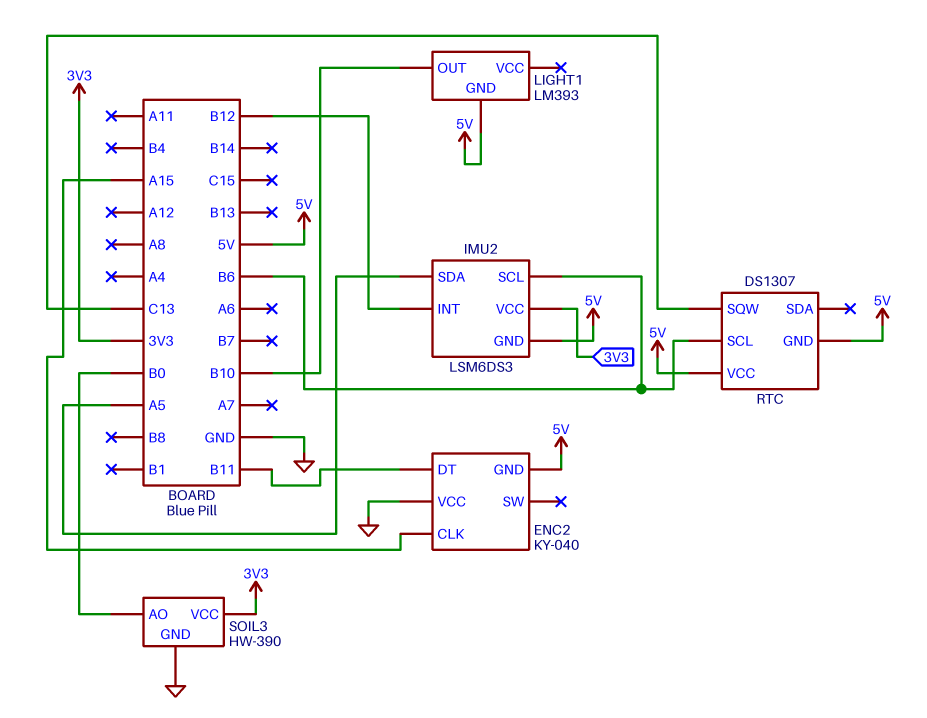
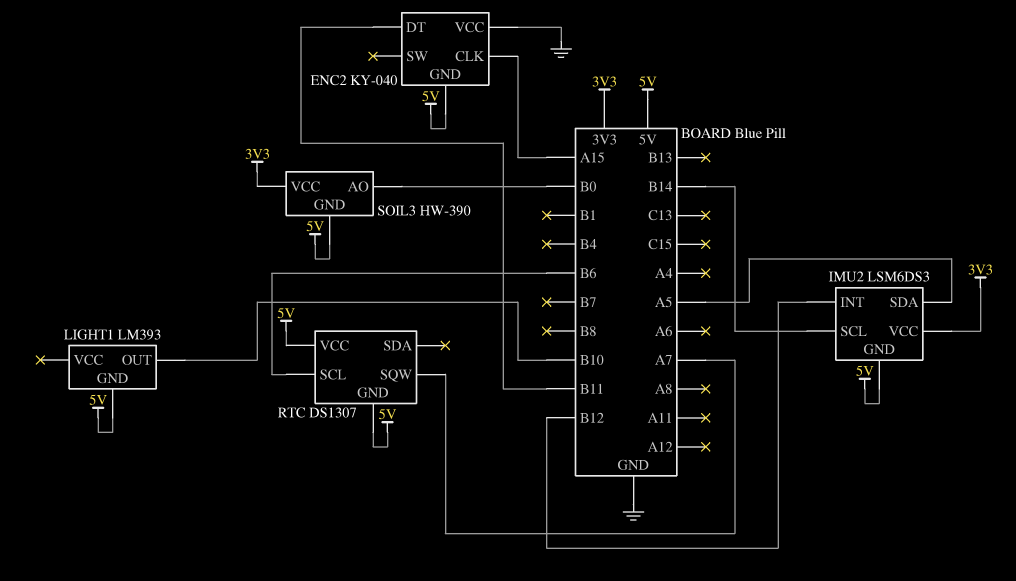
IMU2 pin SCL: B6 -> B14
RTC pin SQW: C13 -> A7
SOIL3 pin GND: GND -> 5V

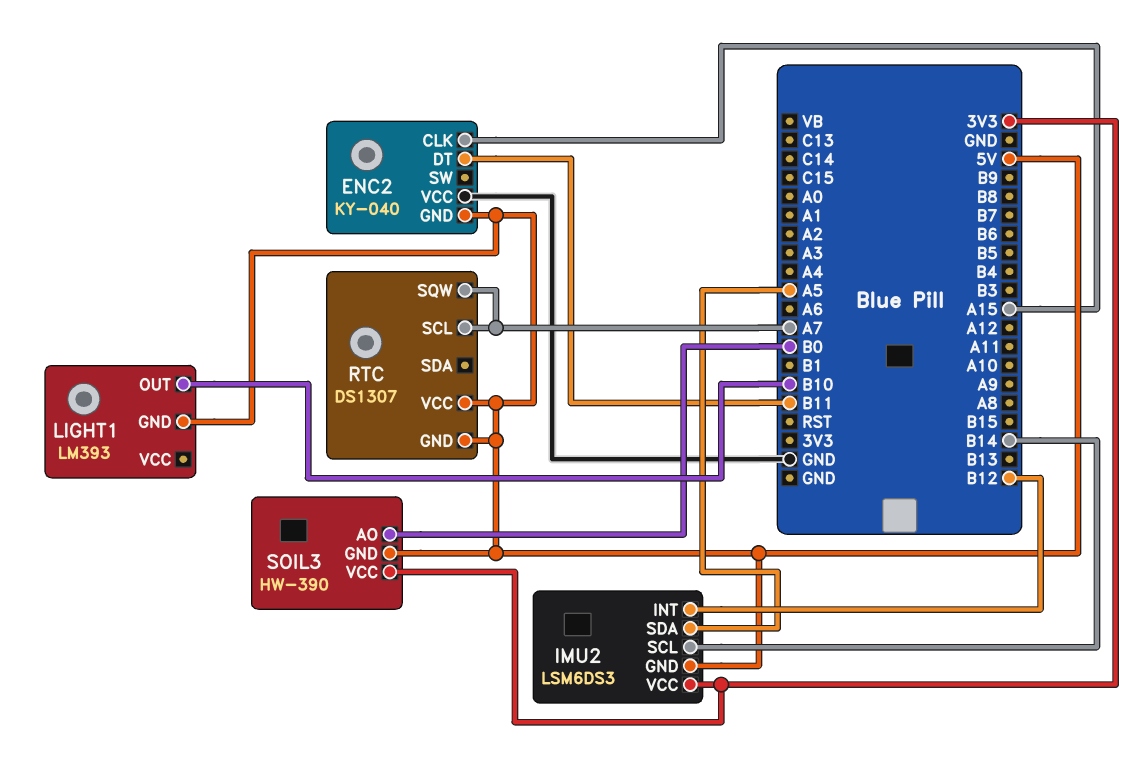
RTC pin SCL: B6 -> A7

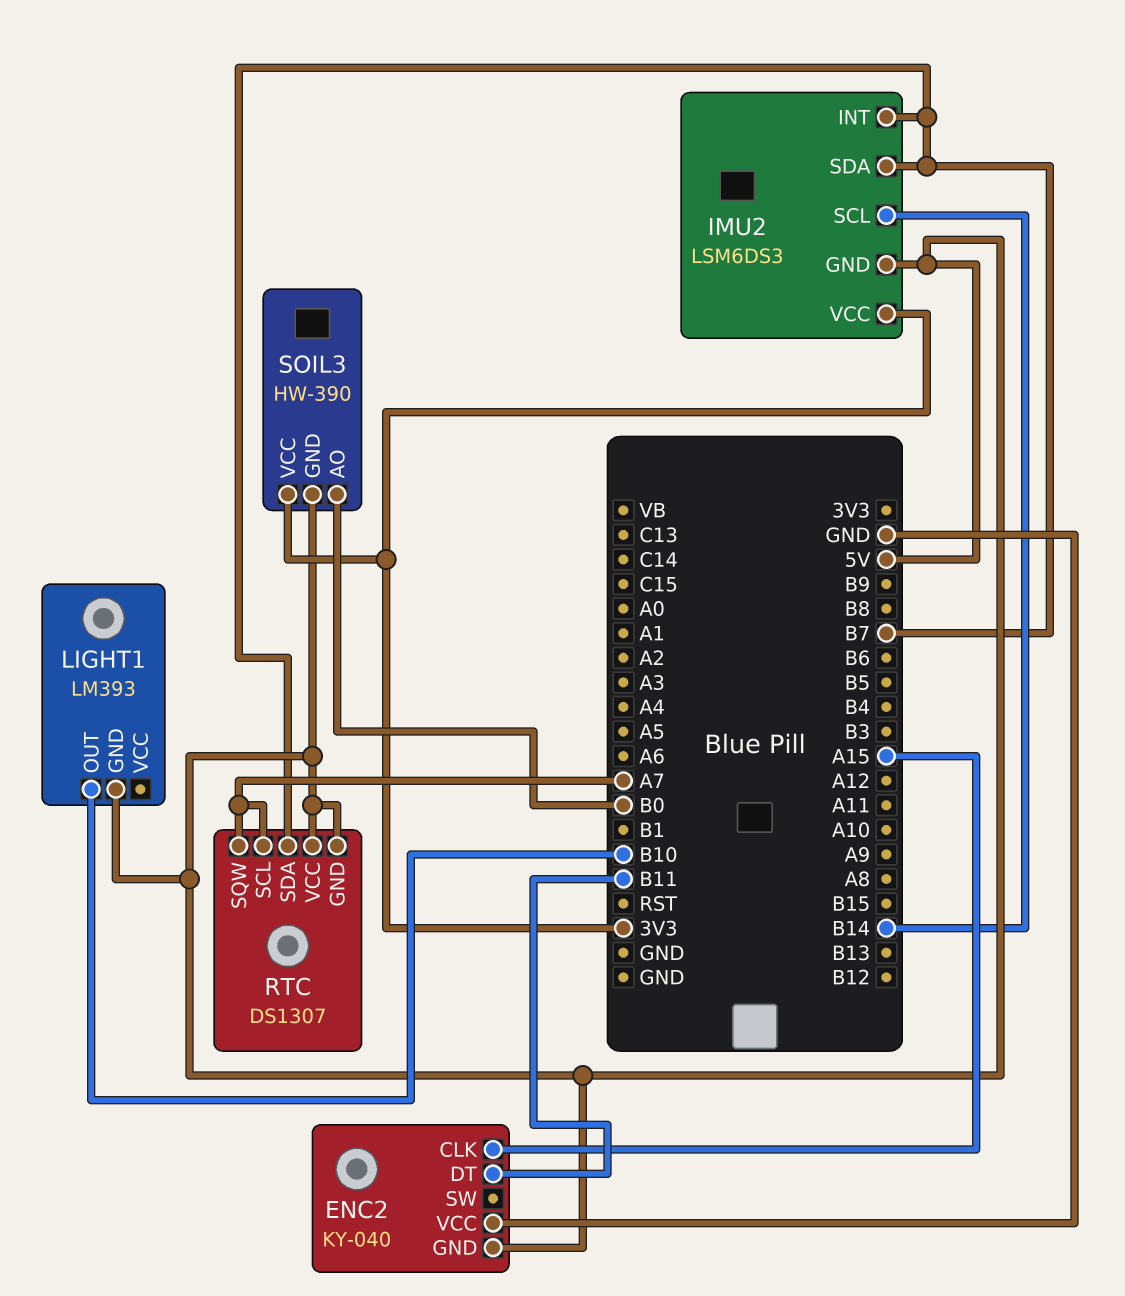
IMU2 pin INT: B12 -> B7
IMU2 pin SDA: A5 -> B7
RTC pin SDA: none -> B7

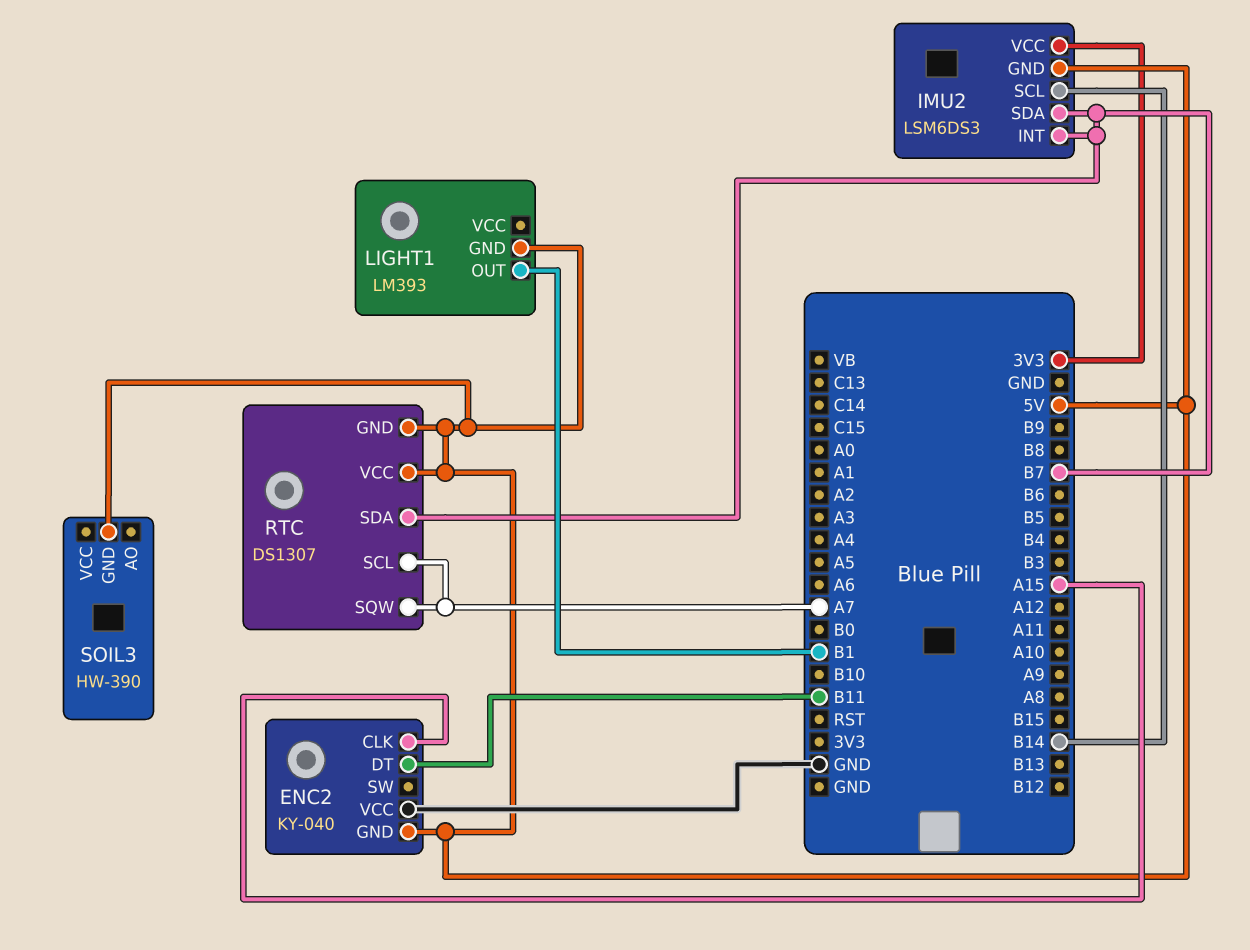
LIGHT1 pin OUT: B10 -> B1
SOIL3 pin AO: B0 -> none
SOIL3 pin VCC: 3V3 -> none

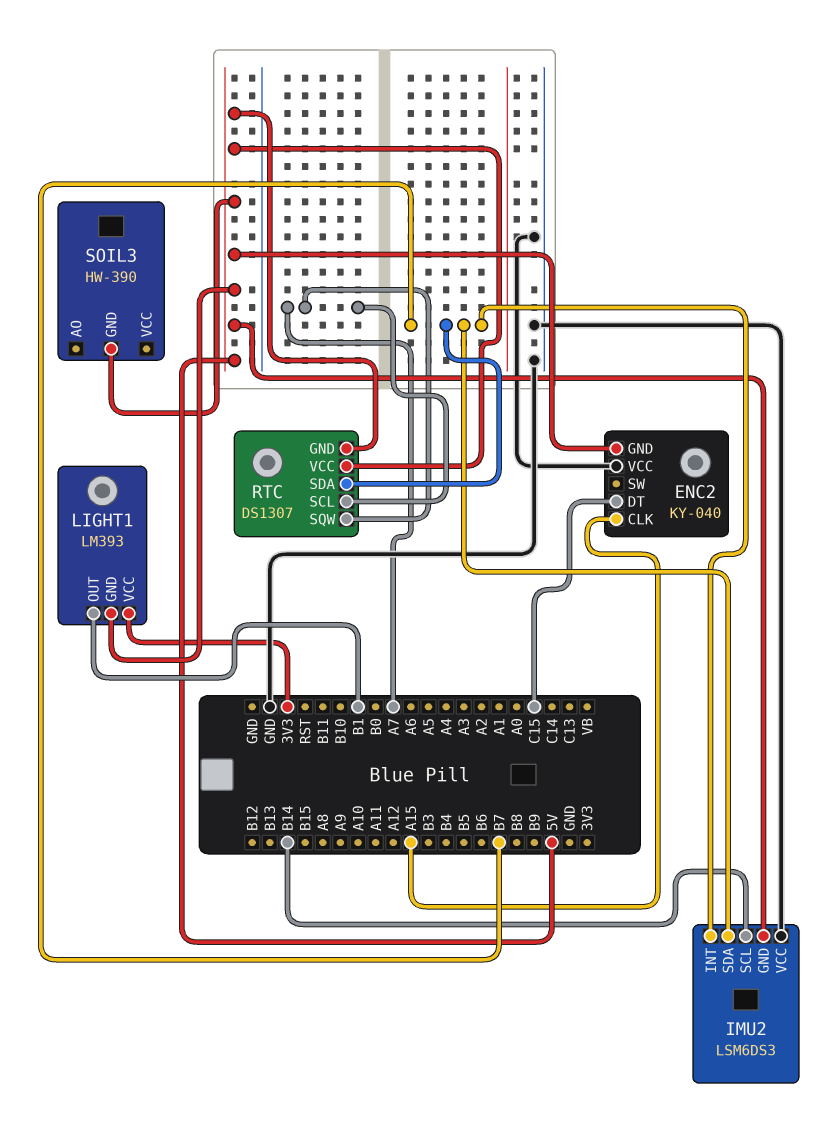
ENC2 pin DT: B11 -> C15
IMU2 pin VCC: 3V3 -> GND
LIGHT1 pin VCC: none -> 3V3

